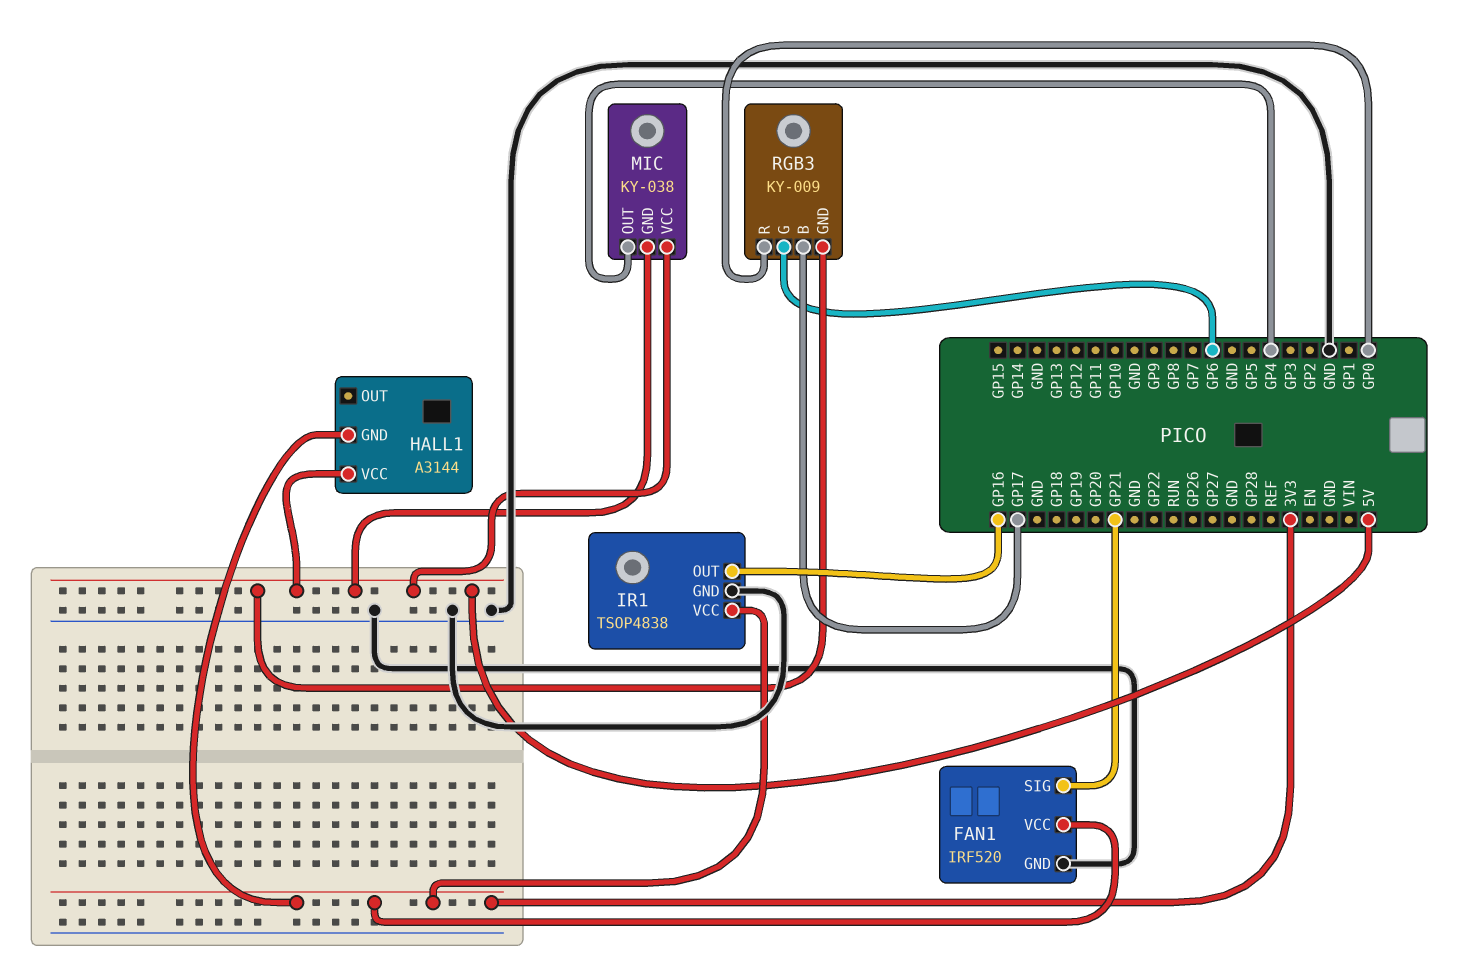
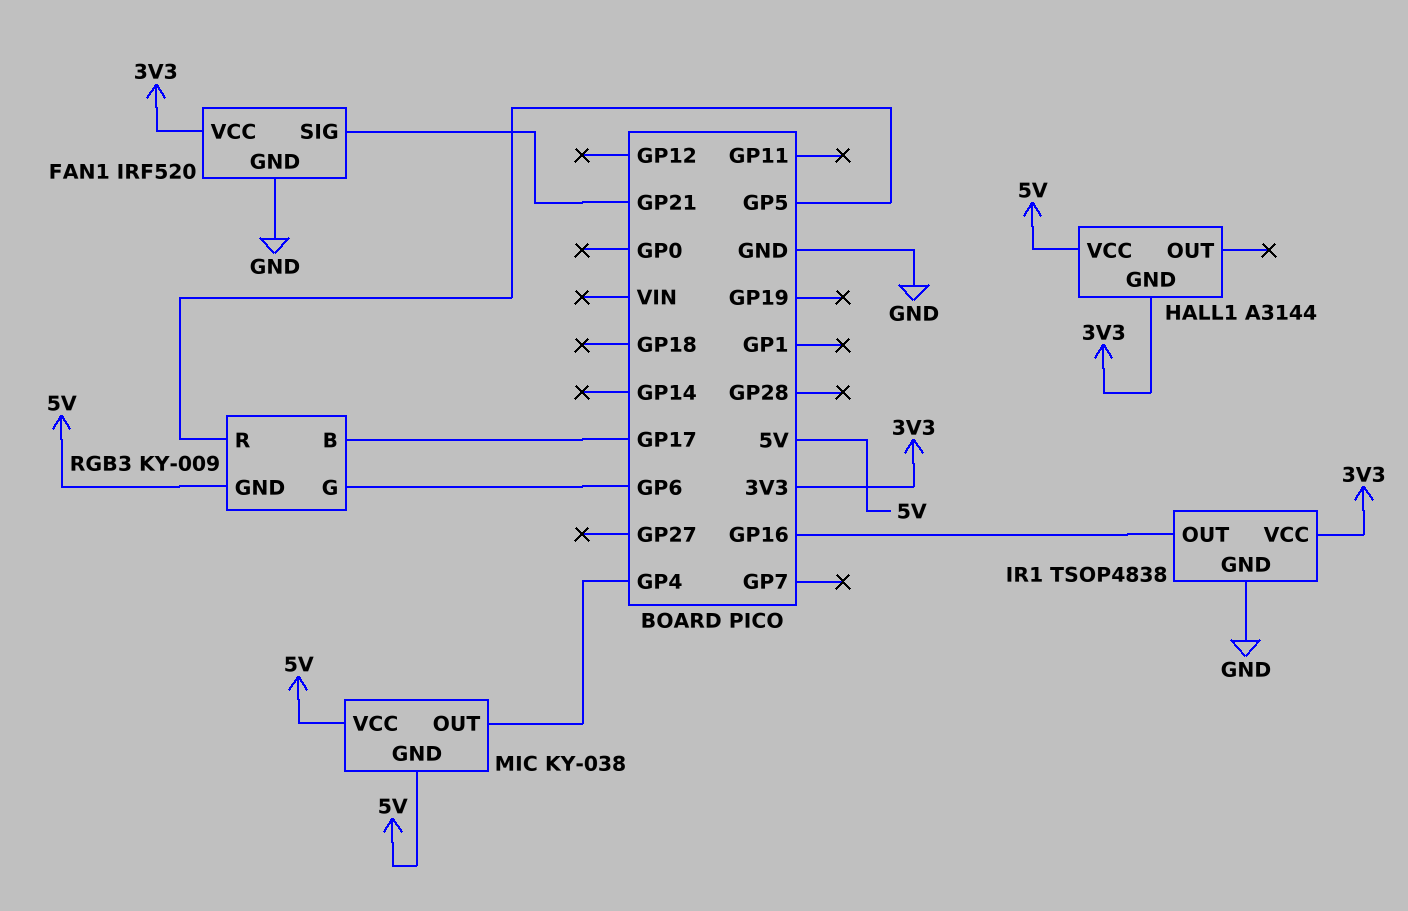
RGB3 pin R: GP0 -> GP5

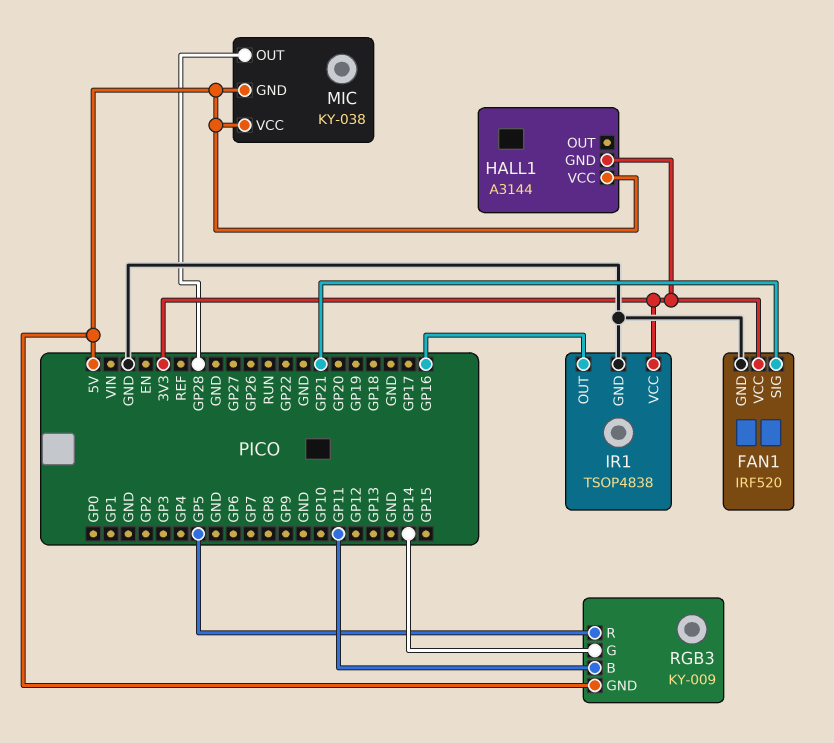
MIC pin OUT: GP4 -> GP28
RGB3 pin B: GP17 -> GP11
RGB3 pin G: GP6 -> GP14

